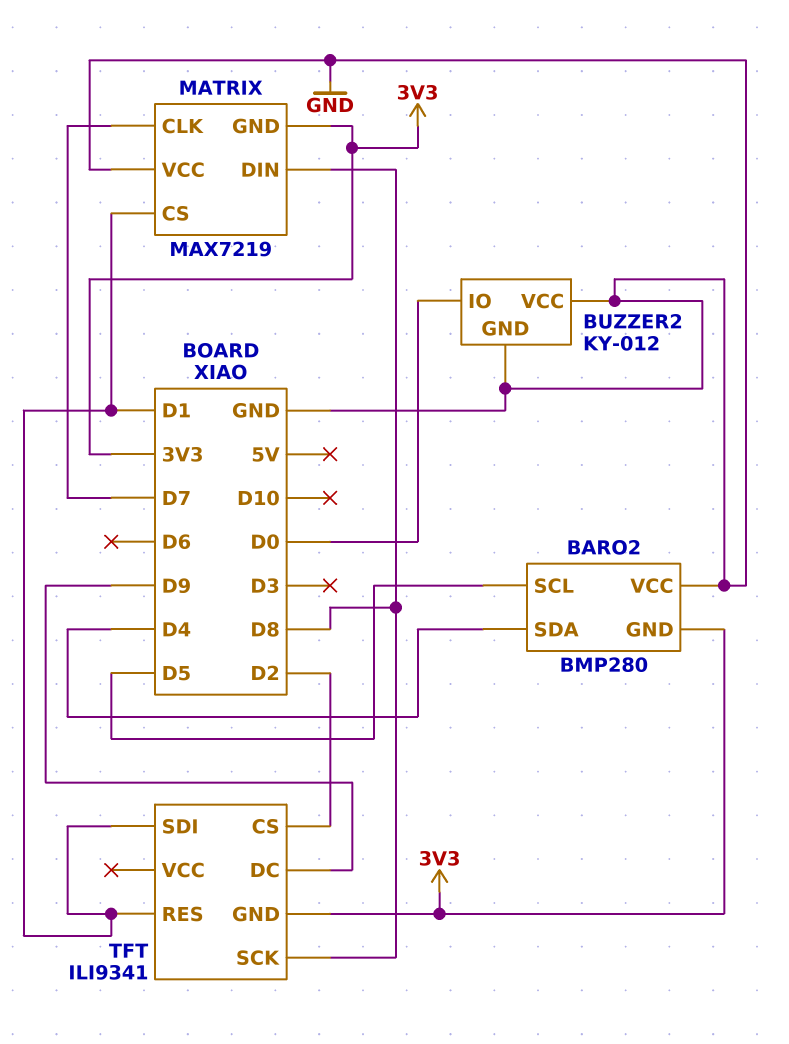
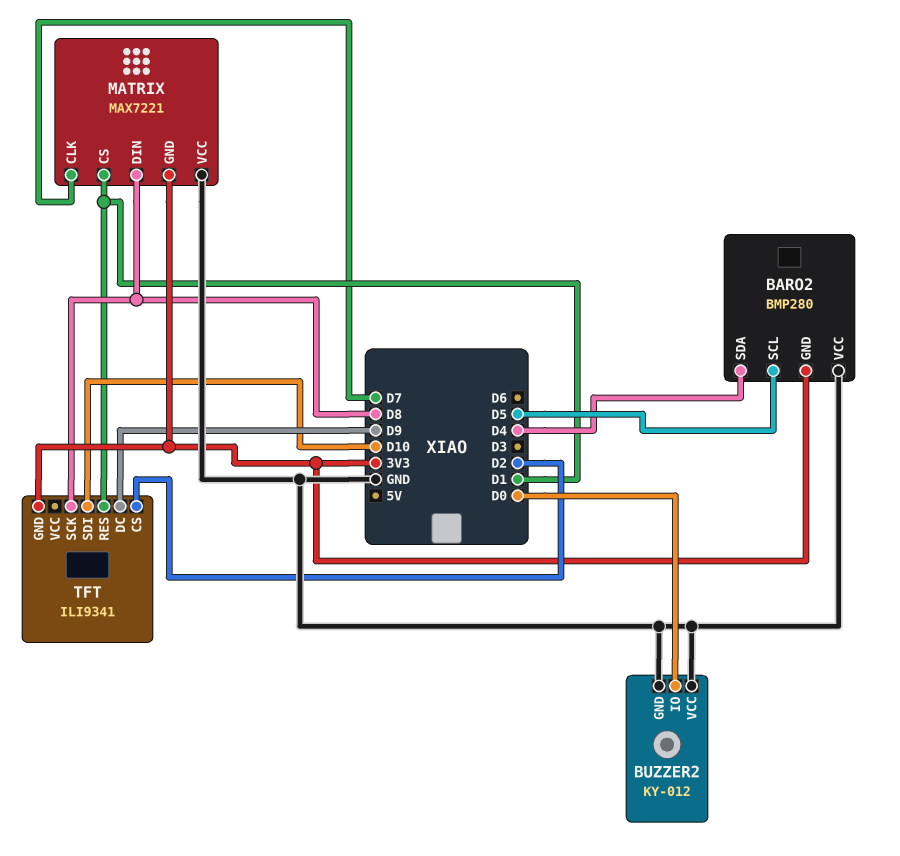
MATRIX: MAX7219 -> MAX7221
TFT pin SDI: D1 -> D10

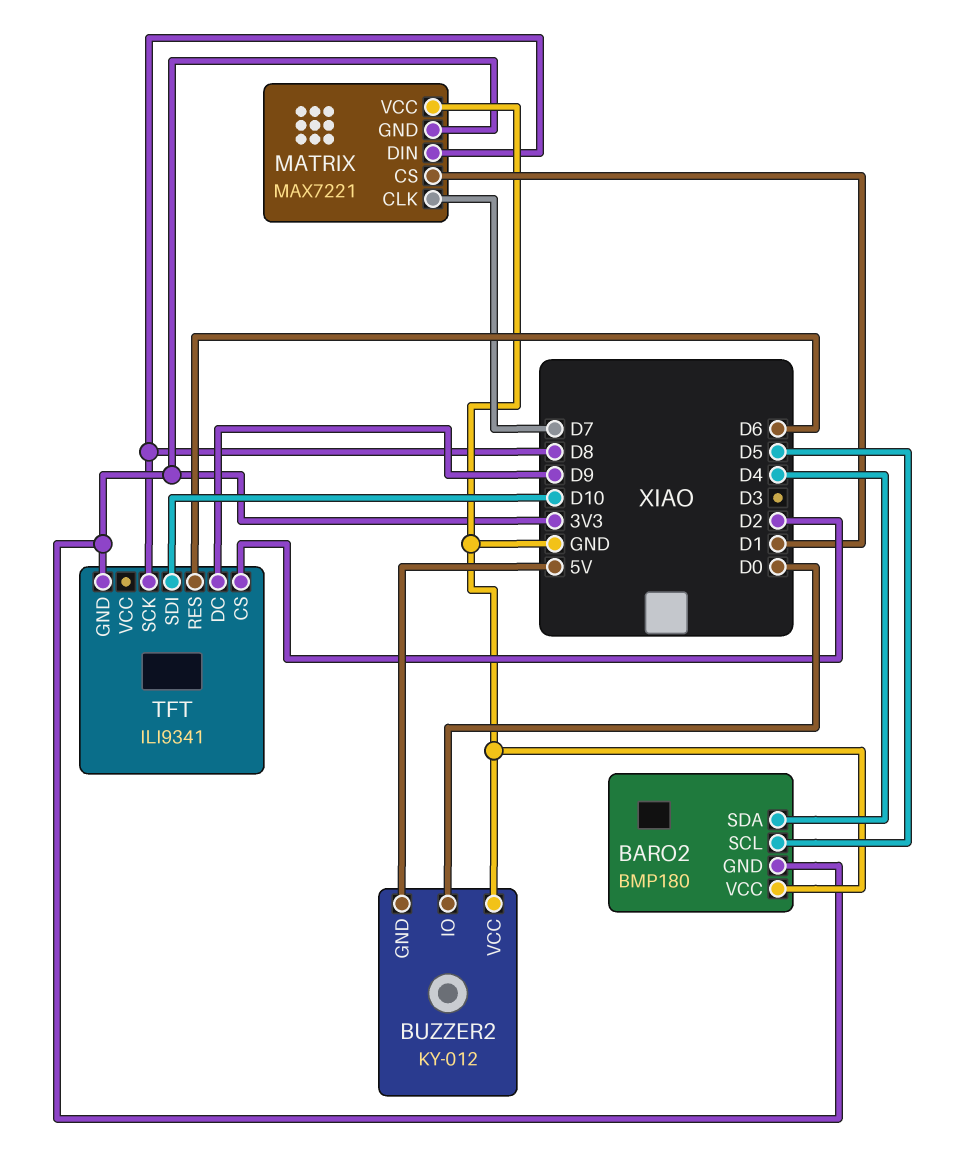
BARO2: BMP280 -> BMP180
BUZZER2 pin GND: GND -> 5V
TFT pin RES: D1 -> D6

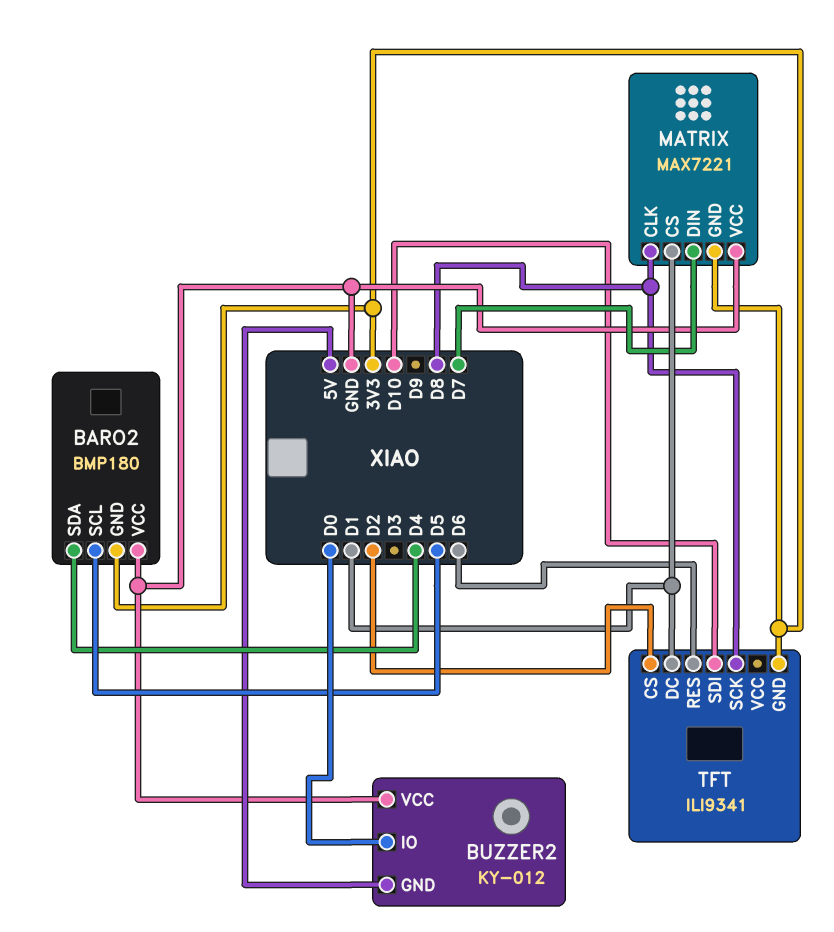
MATRIX pin CLK: D7 -> D8
MATRIX pin DIN: D8 -> D7
TFT pin DC: D9 -> D1

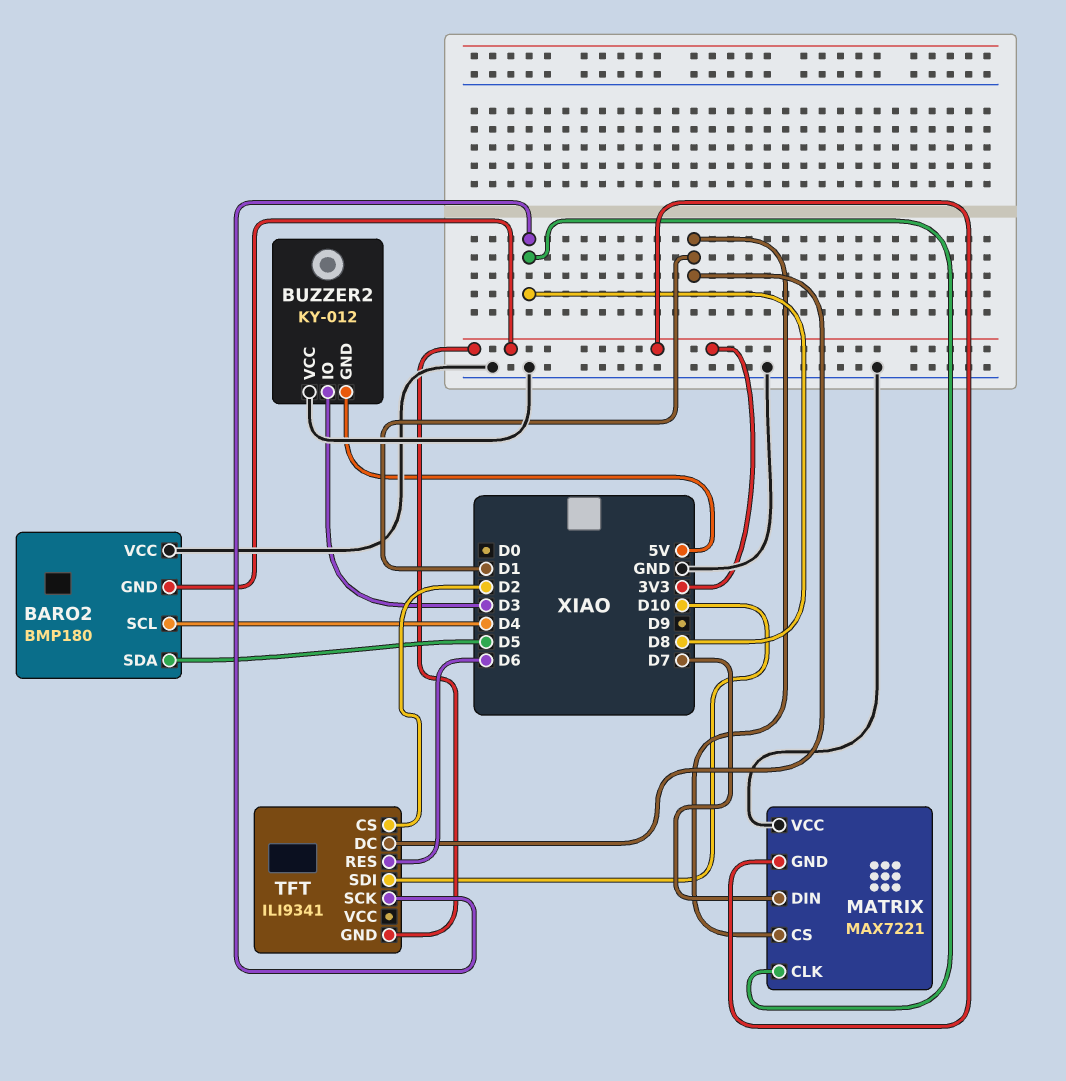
BARO2 pin SCL: D5 -> D4
BARO2 pin SDA: D4 -> D5
BUZZER2 pin IO: D0 -> D3

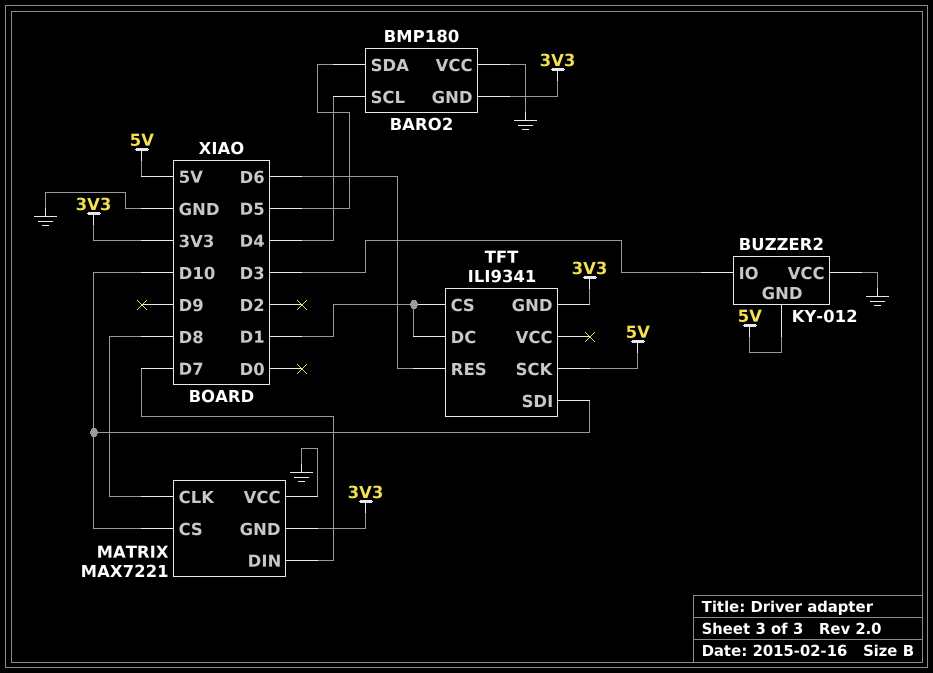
MATRIX pin CS: D1 -> D10
TFT pin CS: D2 -> D1
TFT pin SCK: D8 -> 5V

